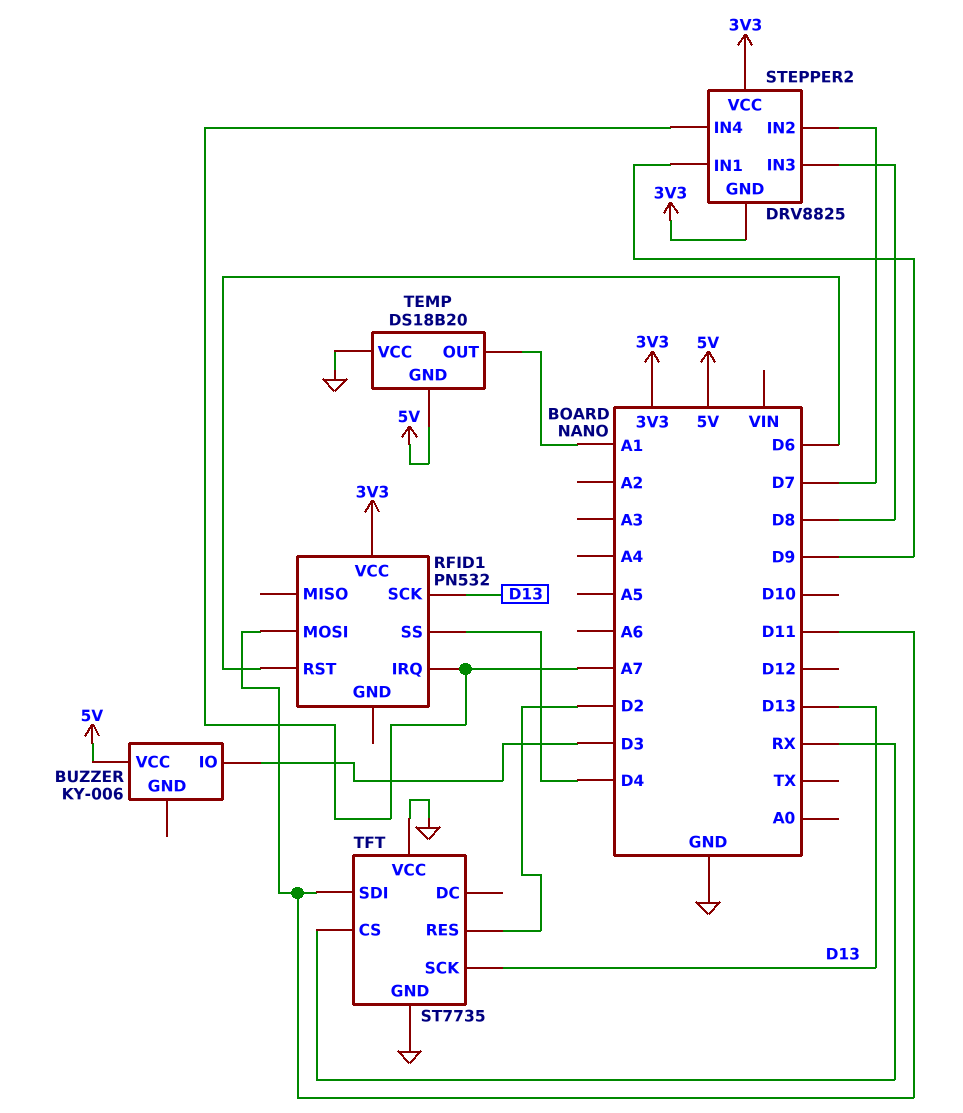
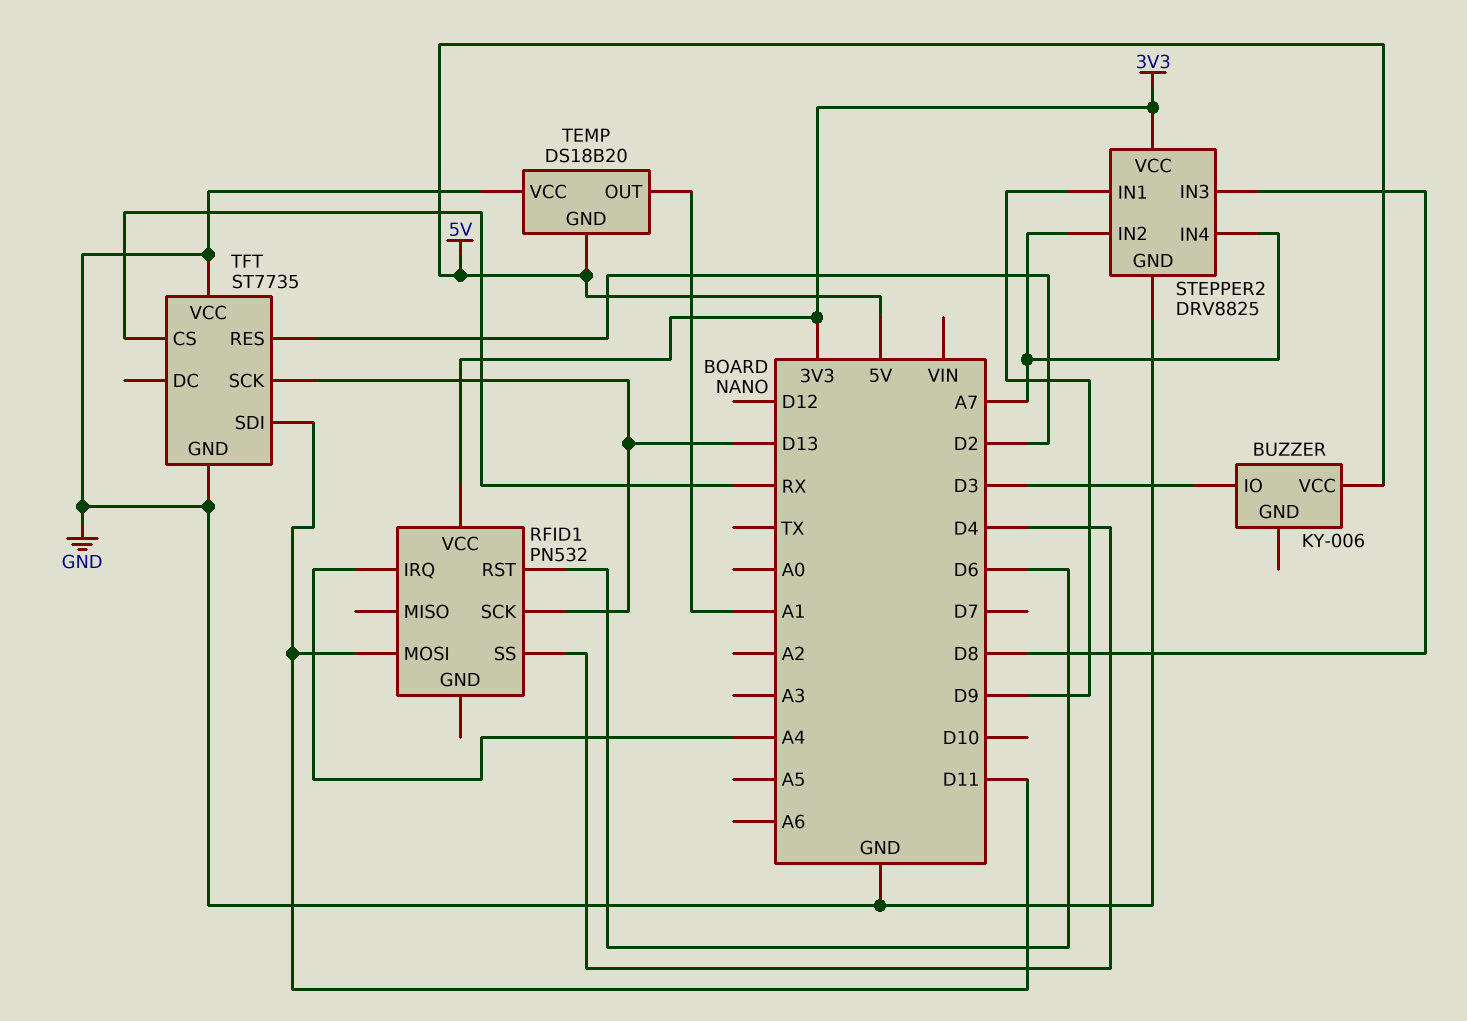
RFID1 pin IRQ: A7 -> A4
STEPPER2 pin GND: 3V3 -> GND
STEPPER2 pin IN2: D7 -> A7

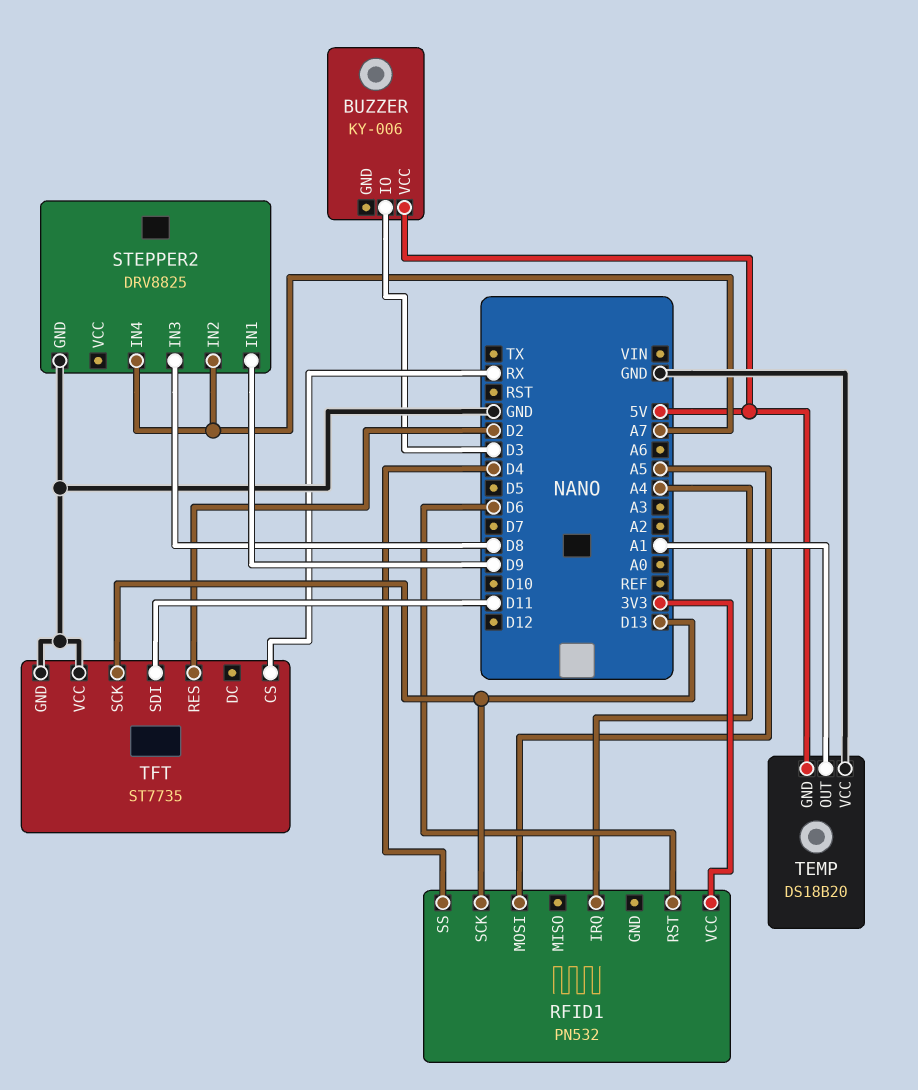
RFID1 pin MOSI: D11 -> A5
STEPPER2 pin VCC: 3V3 -> none

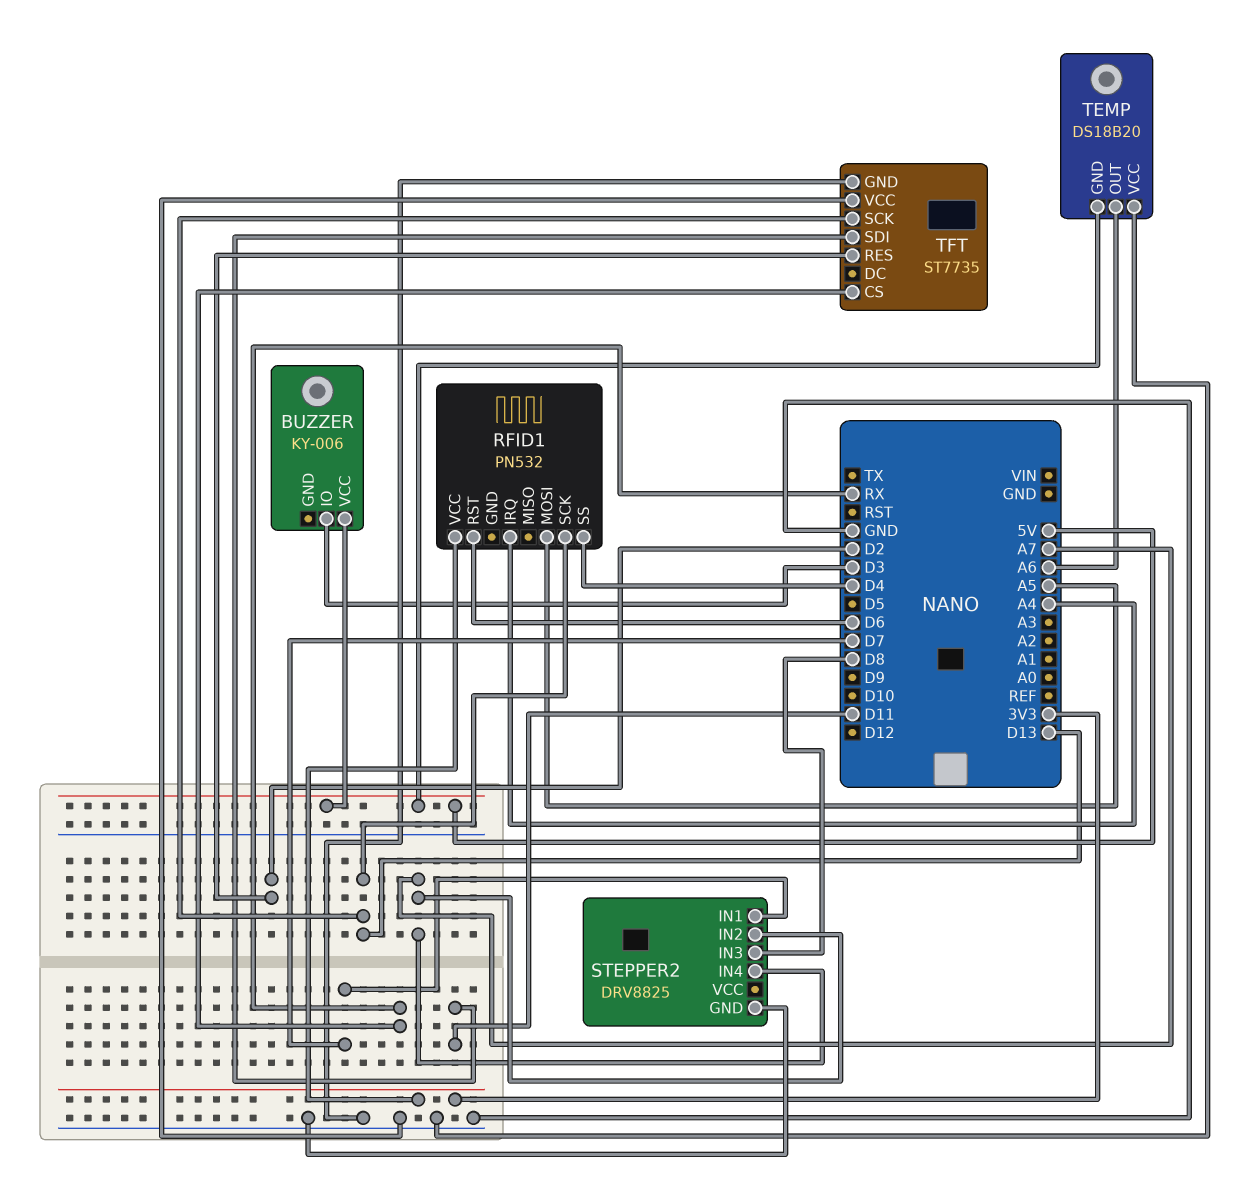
STEPPER2 pin IN1: D9 -> D7
TEMP pin OUT: A1 -> A6

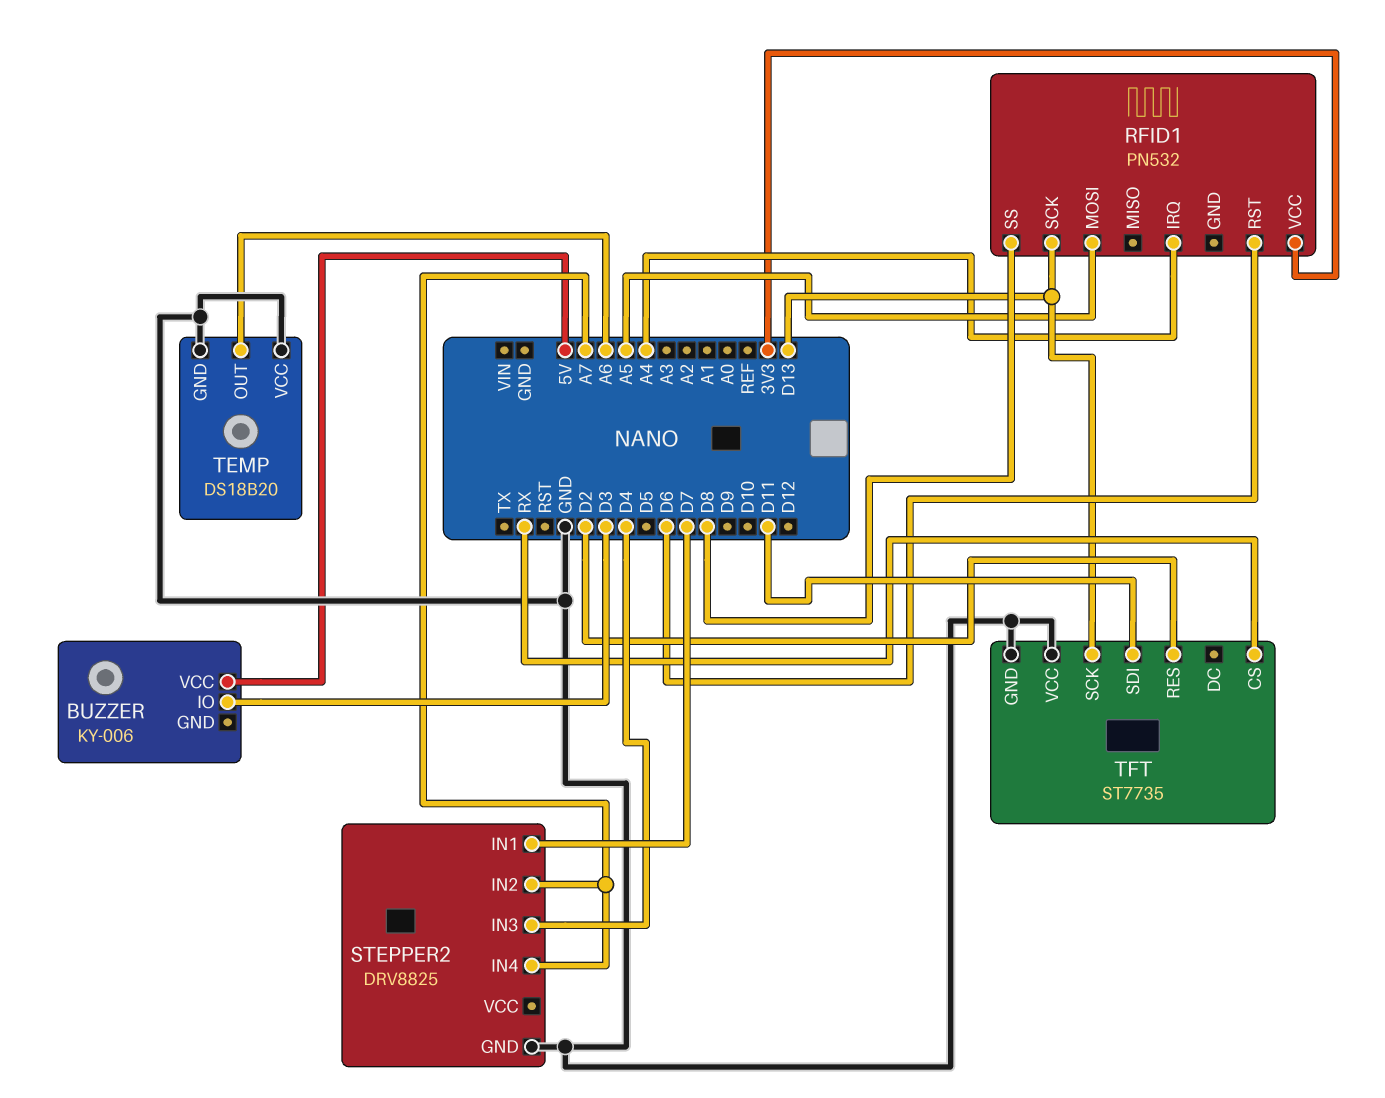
RFID1 pin SS: D4 -> D8
STEPPER2 pin IN3: D8 -> D4
TEMP pin GND: 5V -> GND

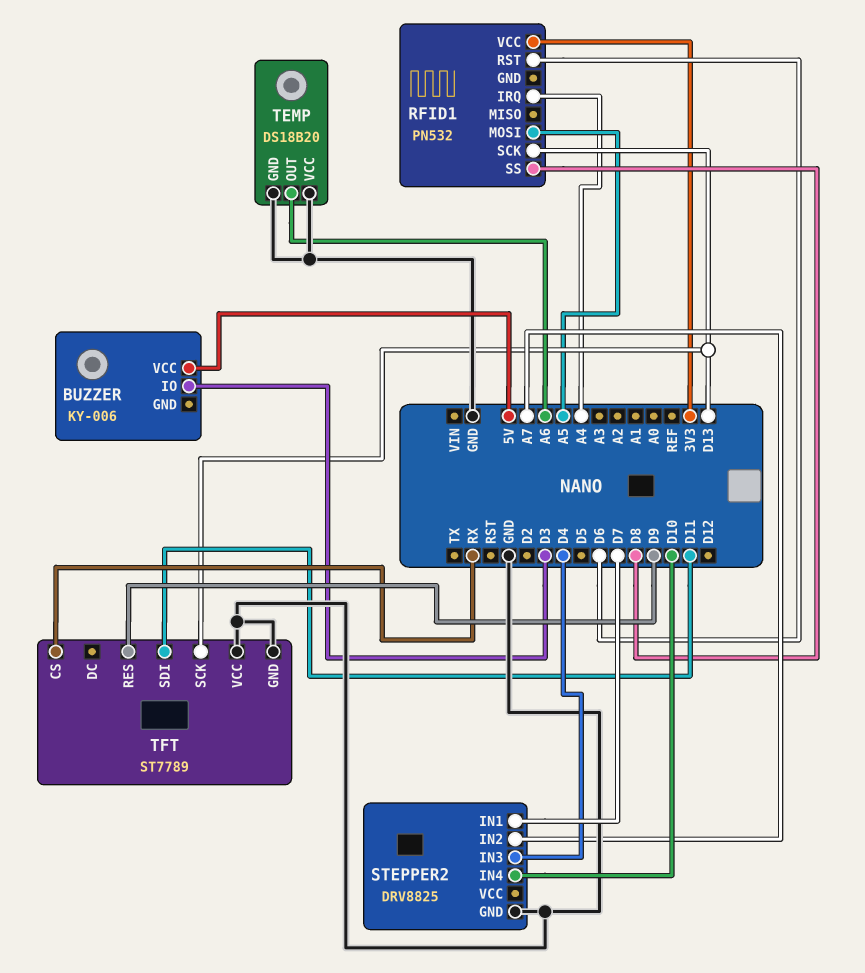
STEPPER2 pin IN4: A7 -> D10
TFT: ST7735 -> ST7789
TFT pin RES: D2 -> D9

